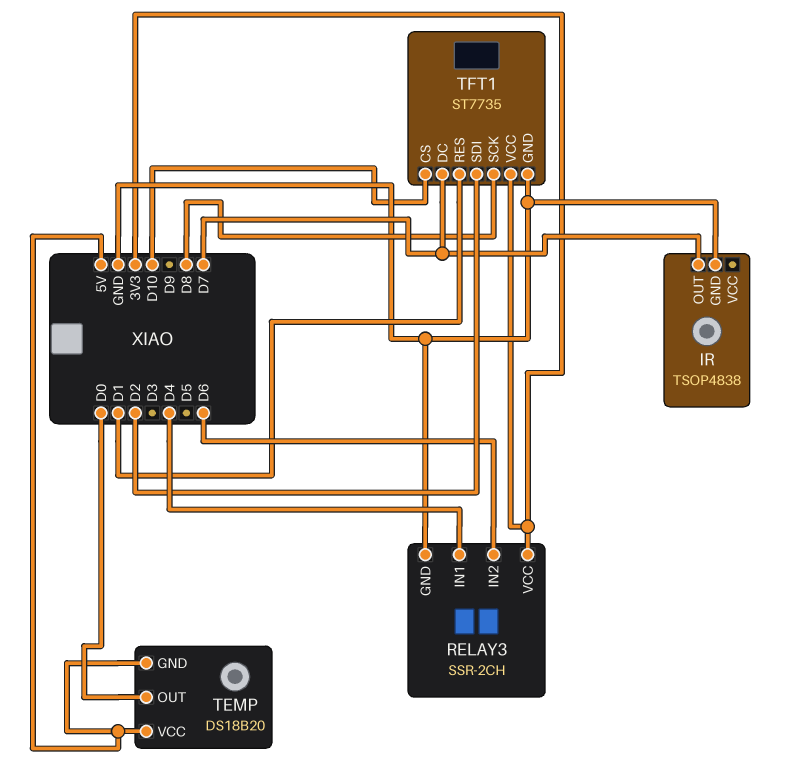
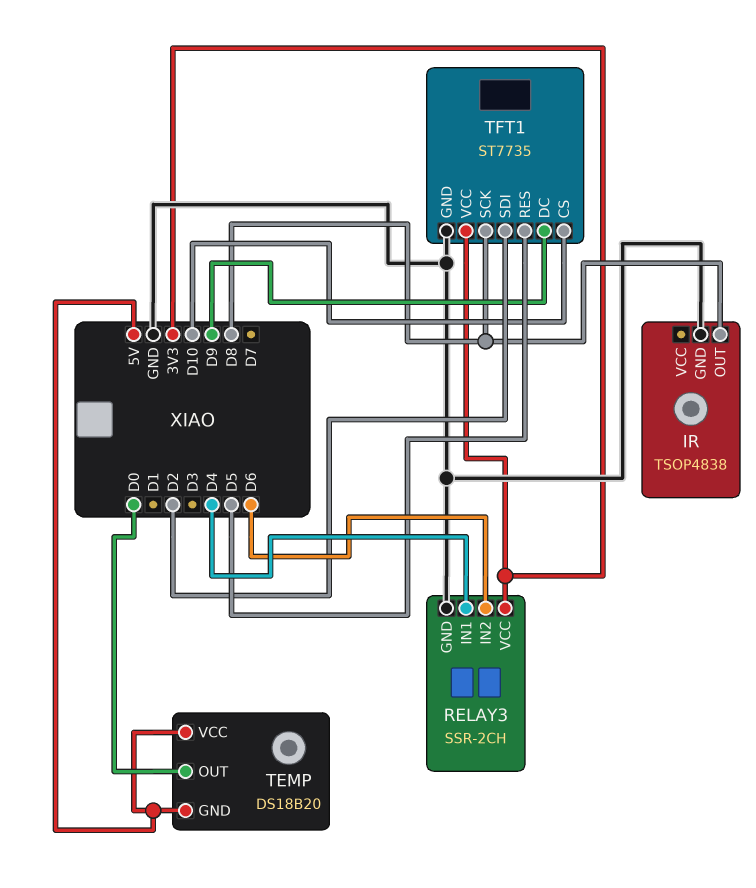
IR pin OUT: D7 -> D8
TFT1 pin DC: D7 -> D9
TFT1 pin RES: D1 -> D5

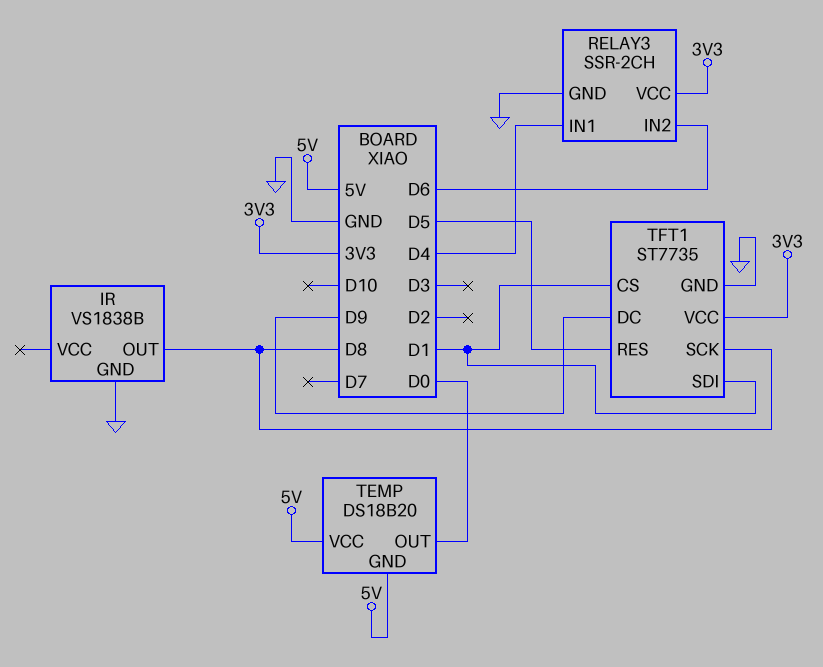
IR: TSOP4838 -> VS1838B
TFT1 pin CS: D10 -> D1
TFT1 pin SDI: D2 -> D1

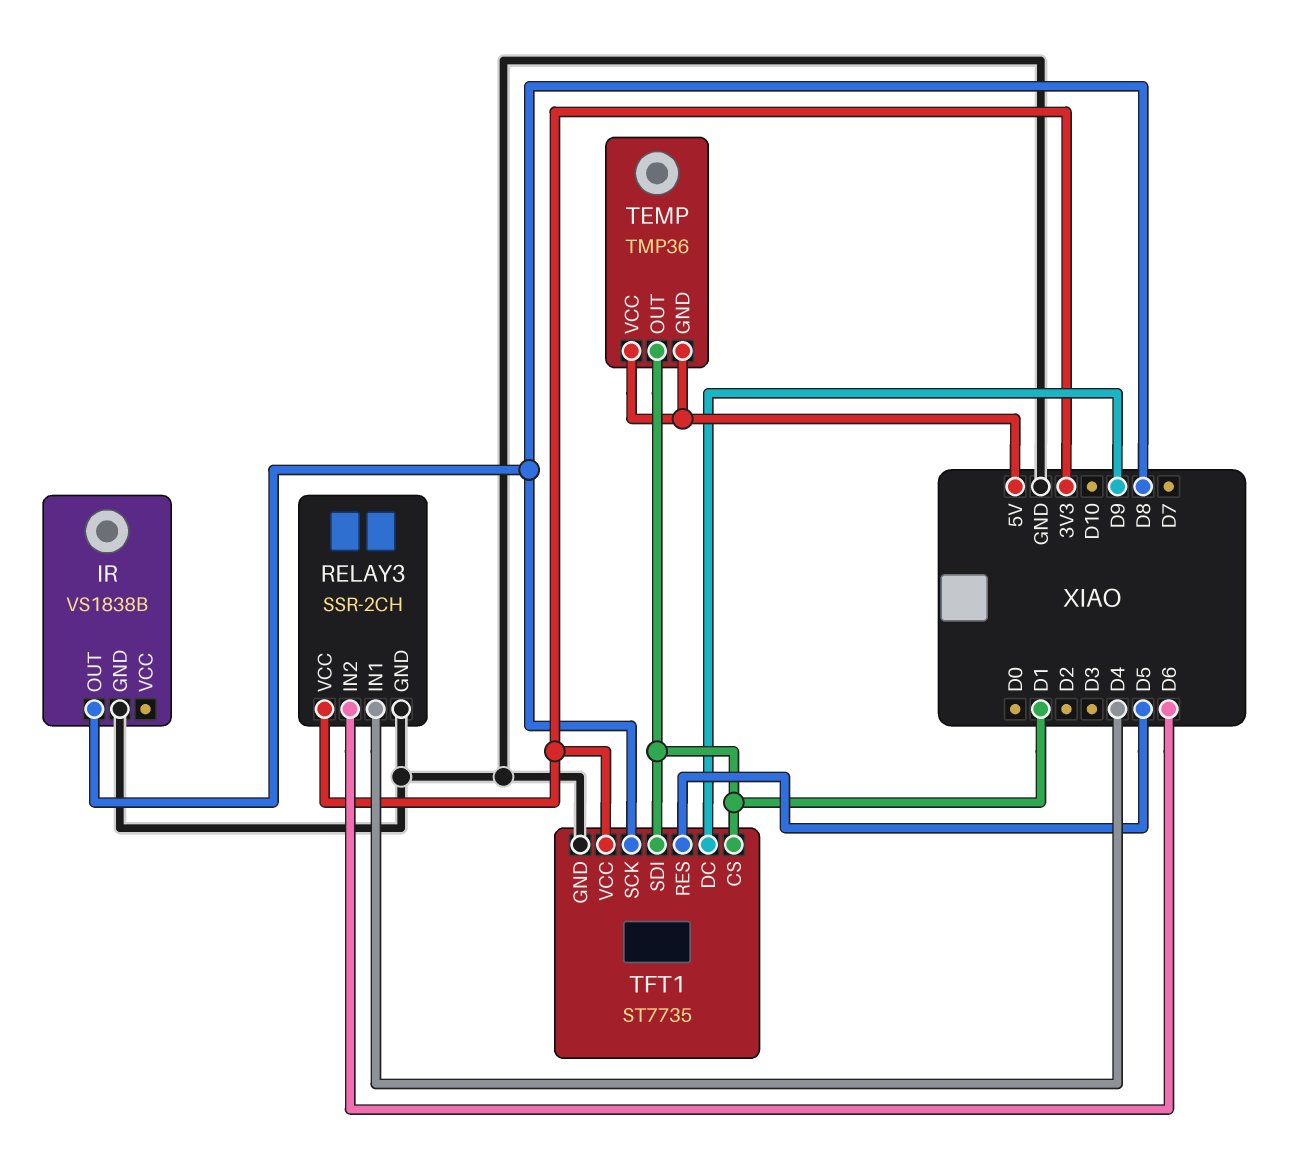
TEMP: DS18B20 -> TMP36
TEMP pin OUT: D0 -> D1

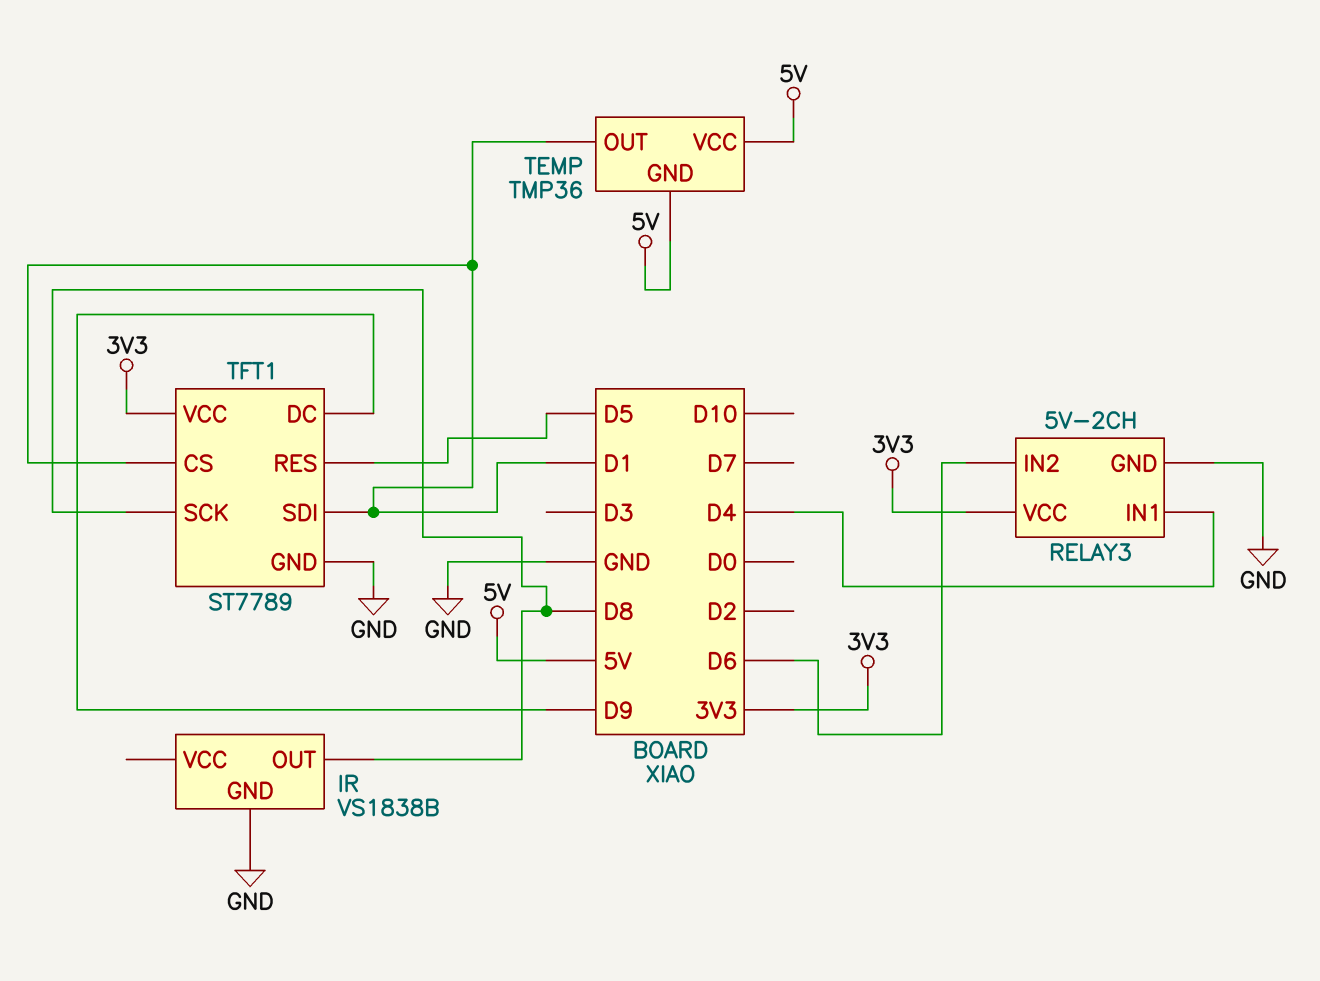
RELAY3: SSR-2CH -> 5V-2CH
TFT1: ST7735 -> ST7789

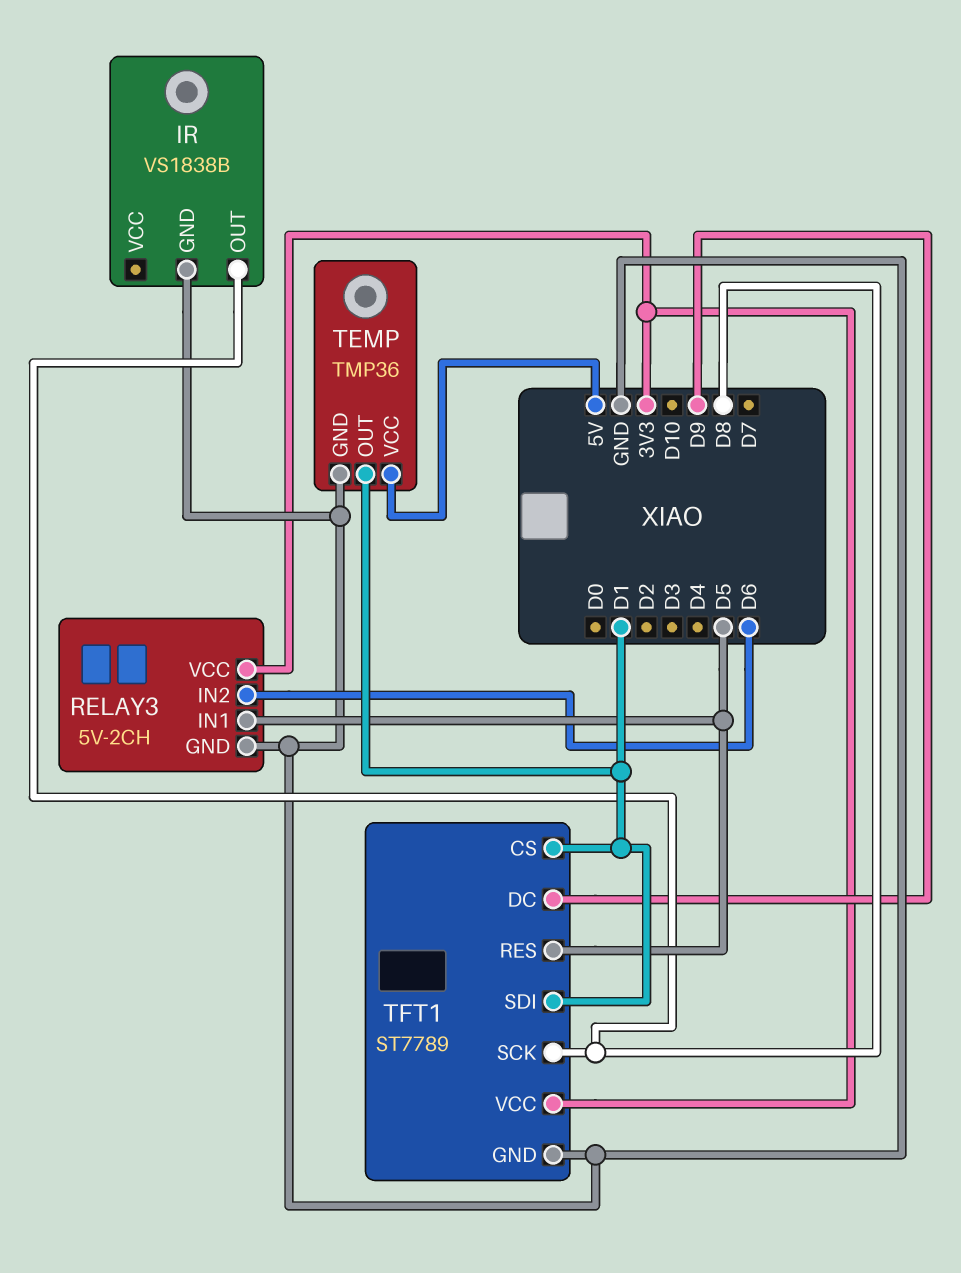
RELAY3 pin IN1: D4 -> D5
TEMP pin GND: 5V -> GND

